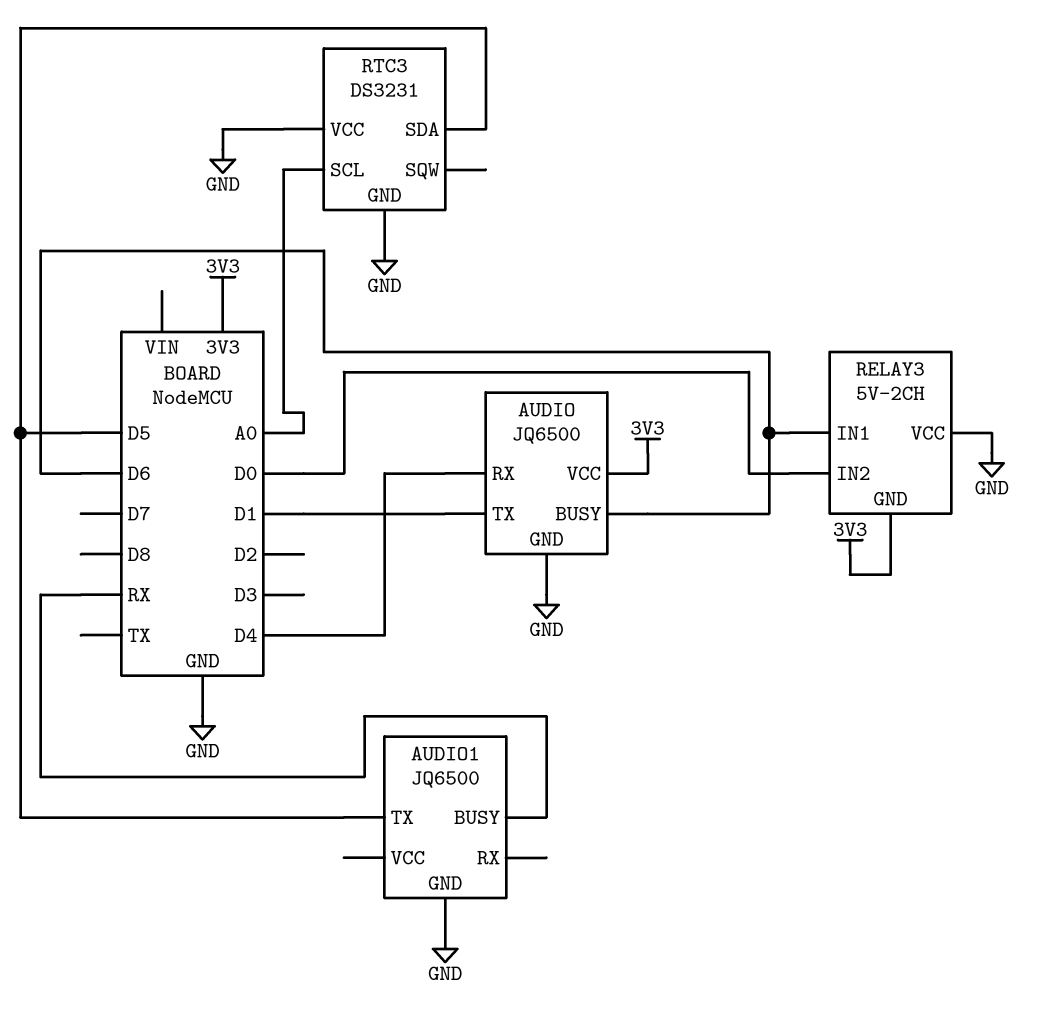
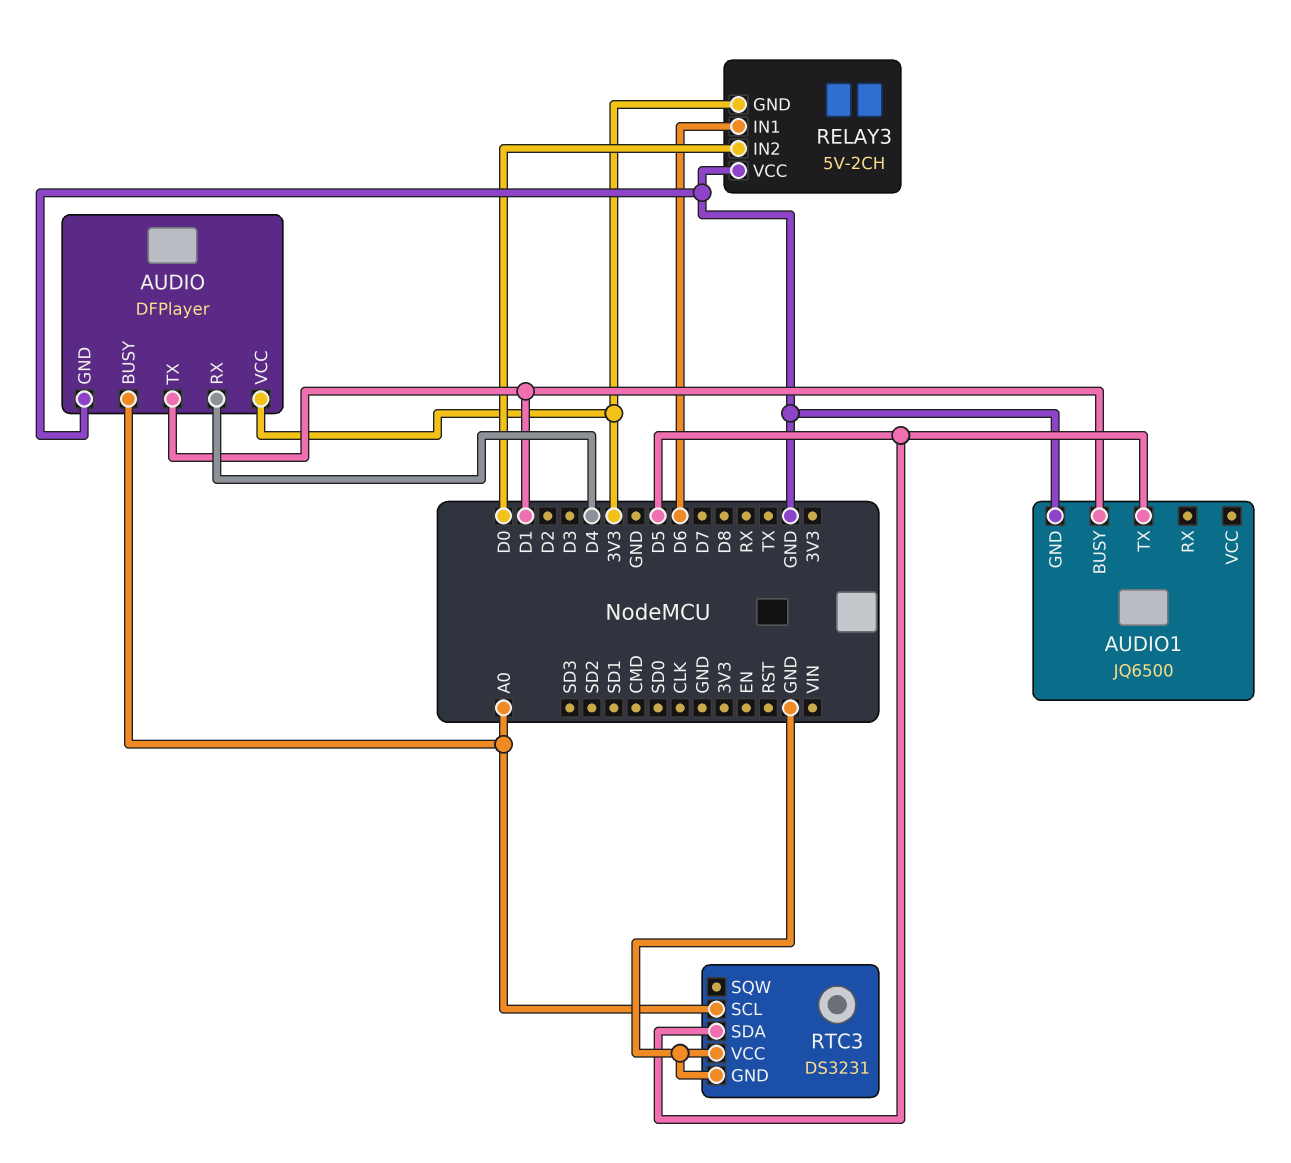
AUDIO: JQ6500 -> DFPlayer
AUDIO pin BUSY: D6 -> A0
AUDIO1 pin BUSY: RX -> D1

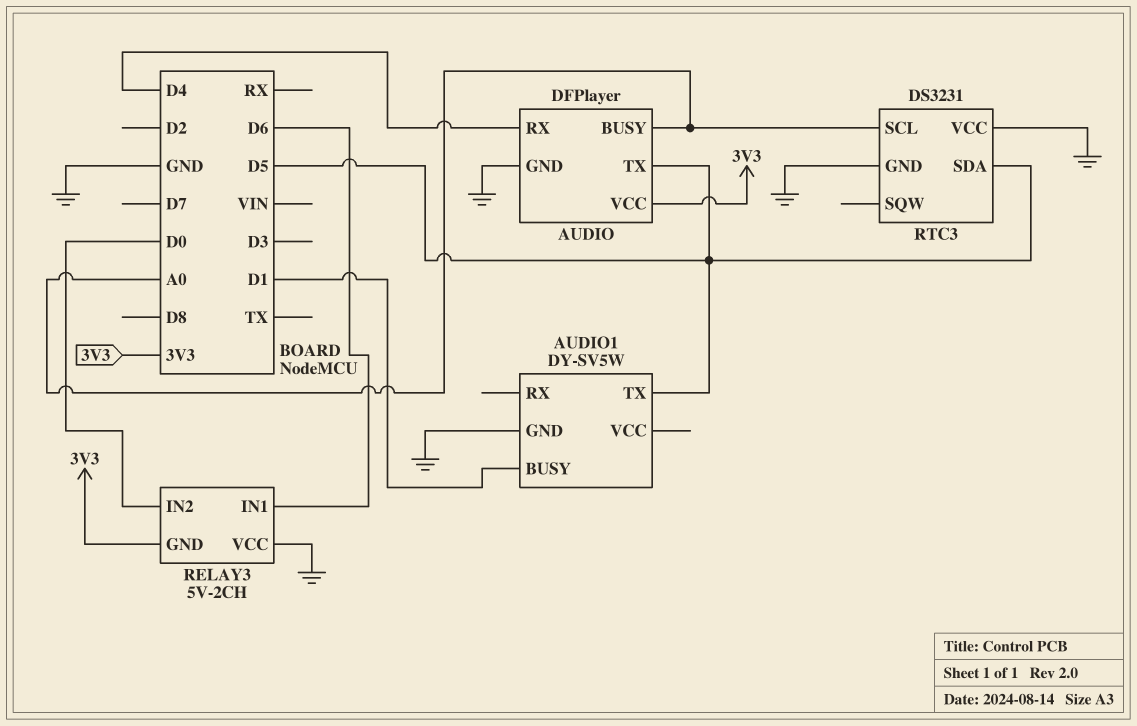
AUDIO pin TX: D1 -> D5
AUDIO1: JQ6500 -> DY-SV5W

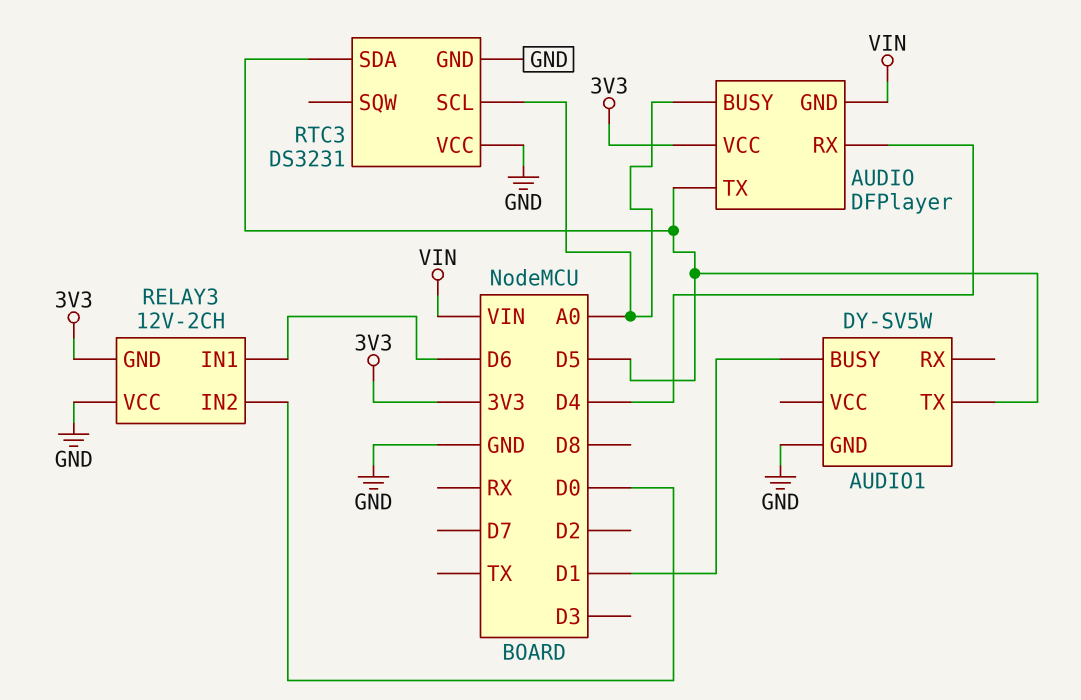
AUDIO pin GND: GND -> VIN
RELAY3: 5V-2CH -> 12V-2CH

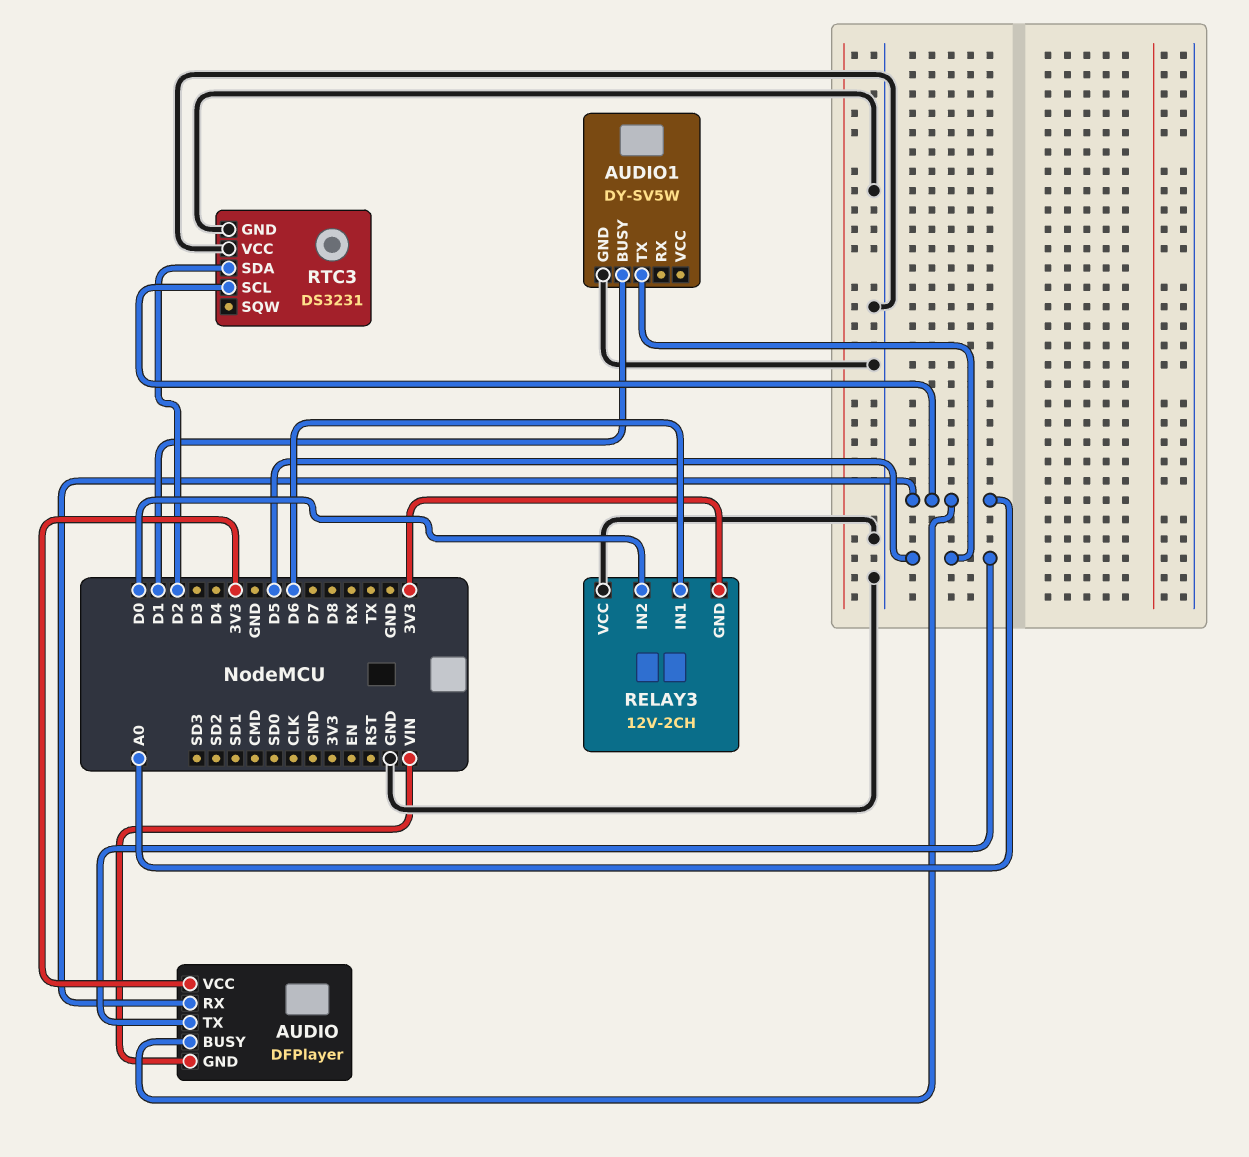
AUDIO pin RX: D4 -> A0
RTC3 pin SDA: D5 -> D2

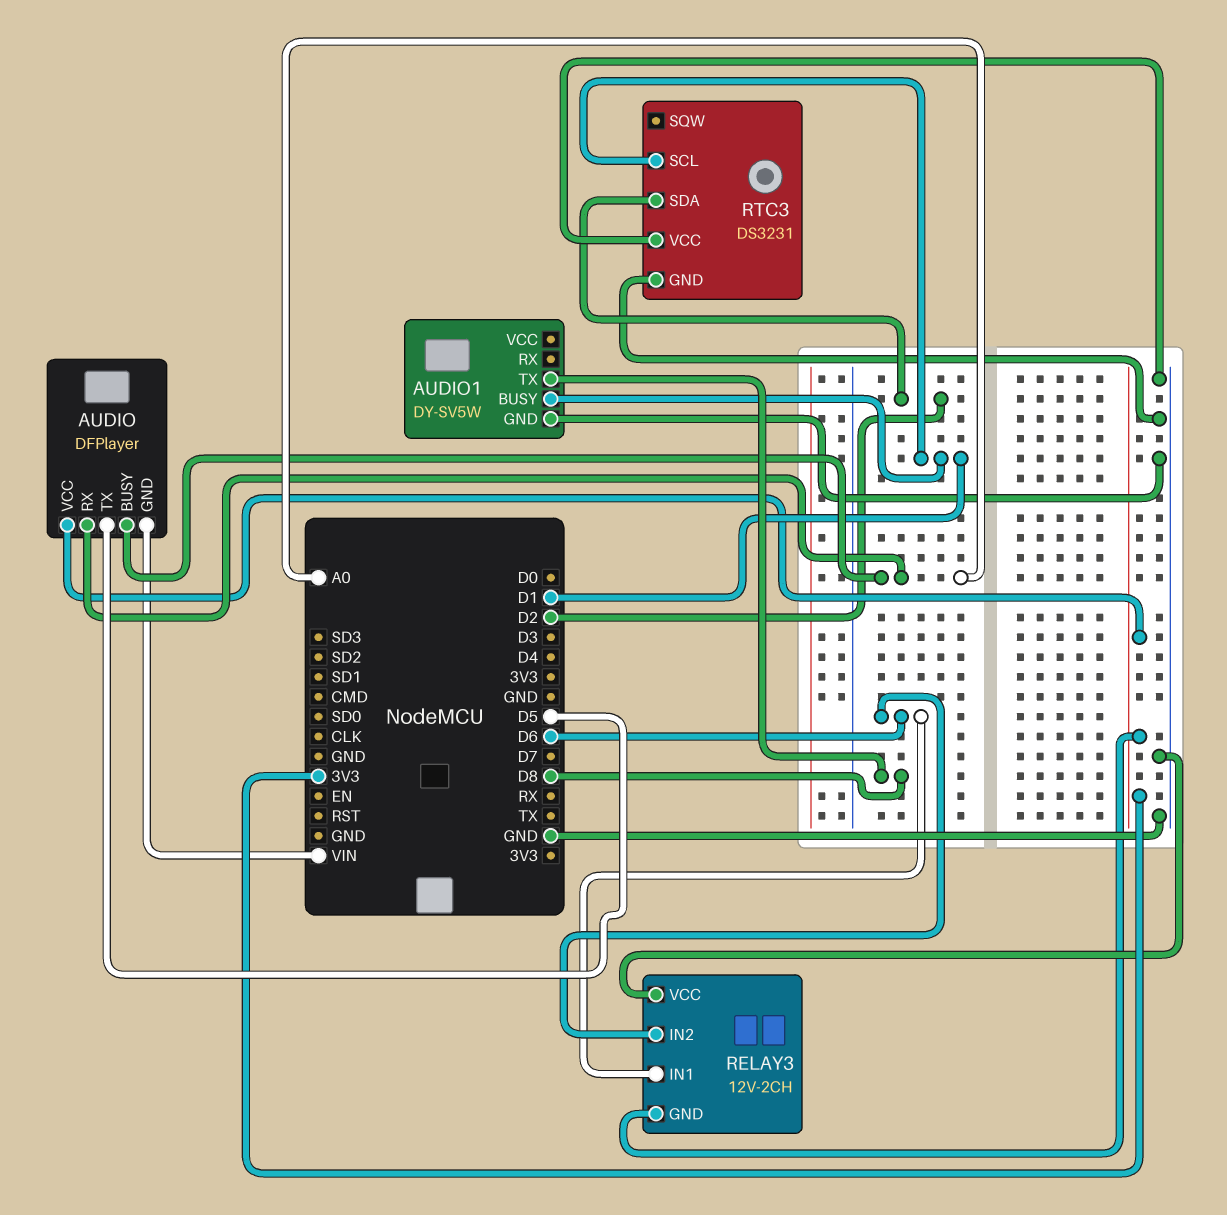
AUDIO1 pin TX: D5 -> D8
RELAY3 pin IN2: D0 -> D6
RTC3 pin SCL: A0 -> D1

